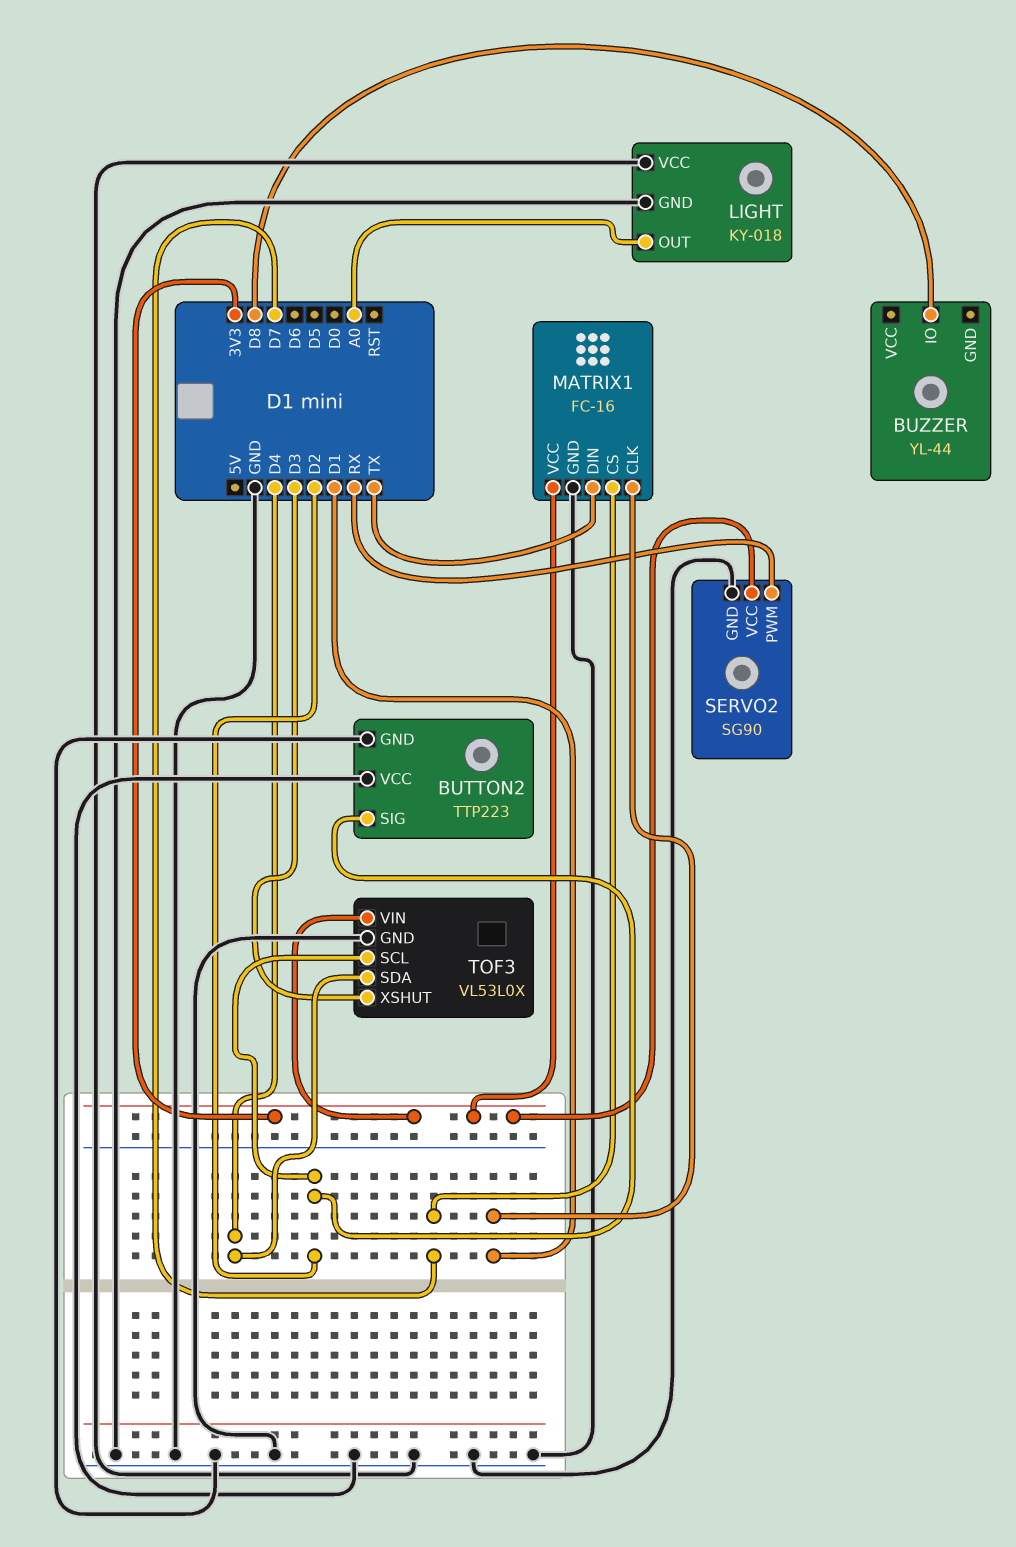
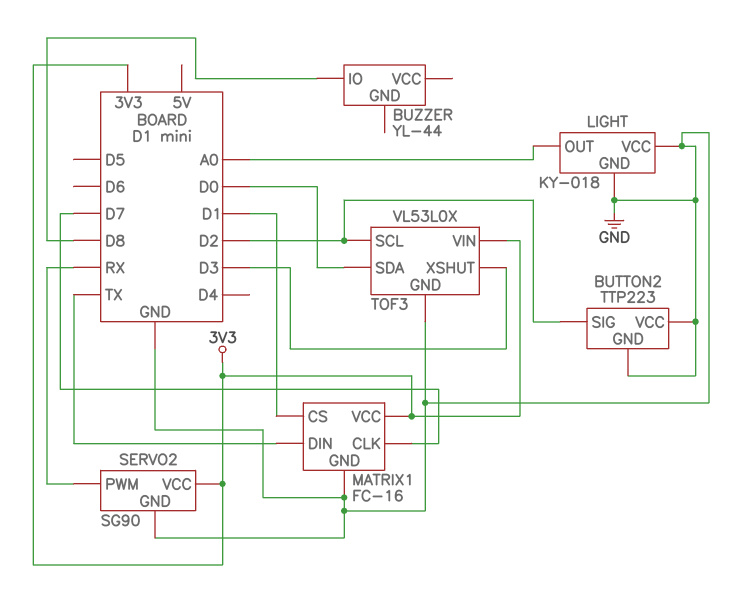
MATRIX1 pin CLK: D1 -> D7
MATRIX1 pin CS: D7 -> D1
TOF3 pin SDA: D4 -> D0

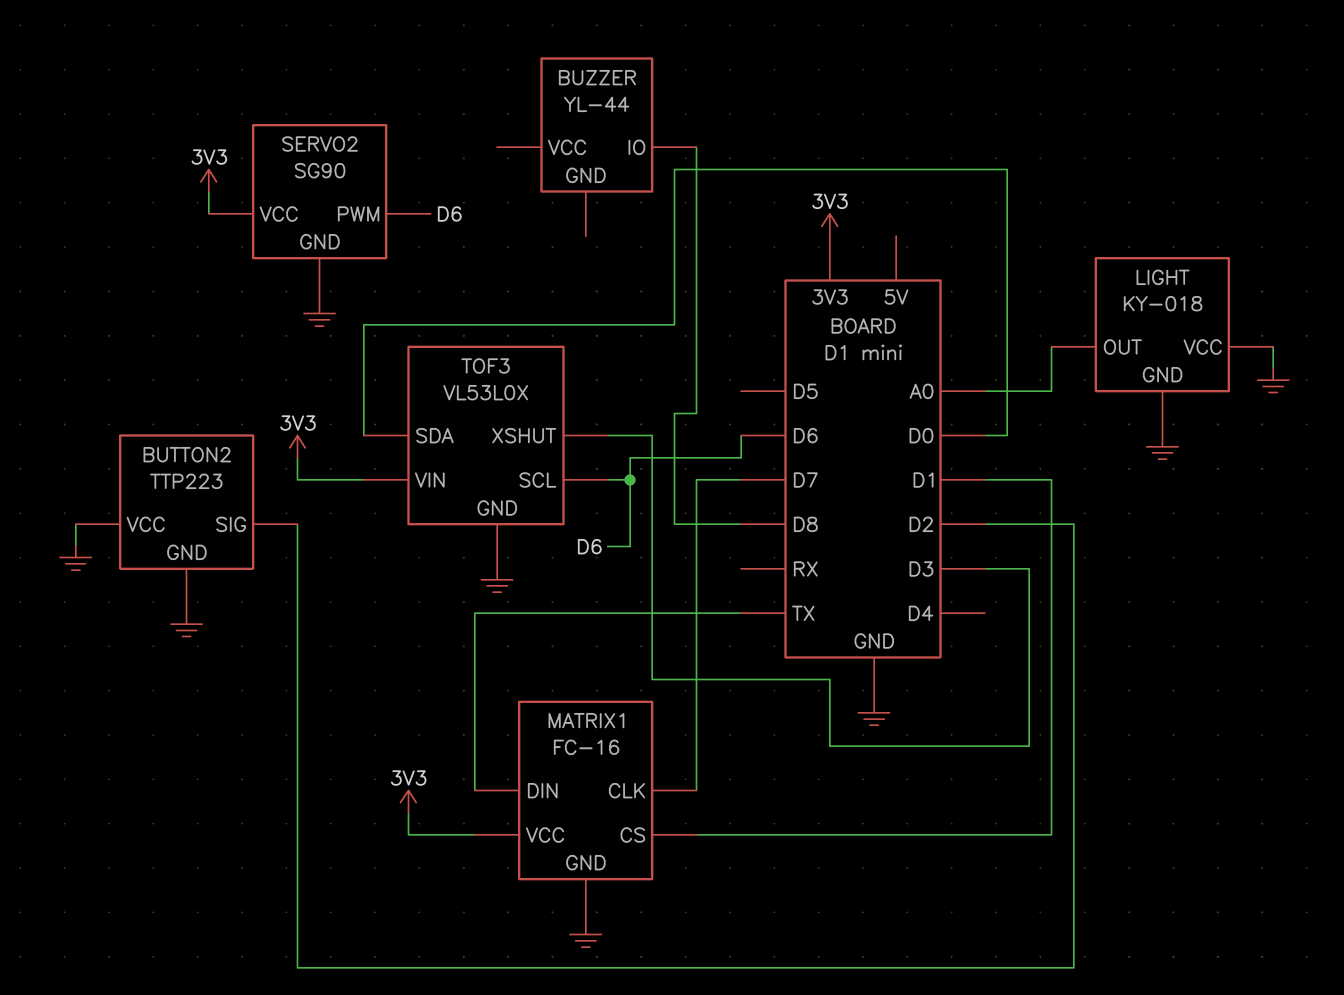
SERVO2 pin PWM: RX -> D6
TOF3 pin SCL: D2 -> D6

